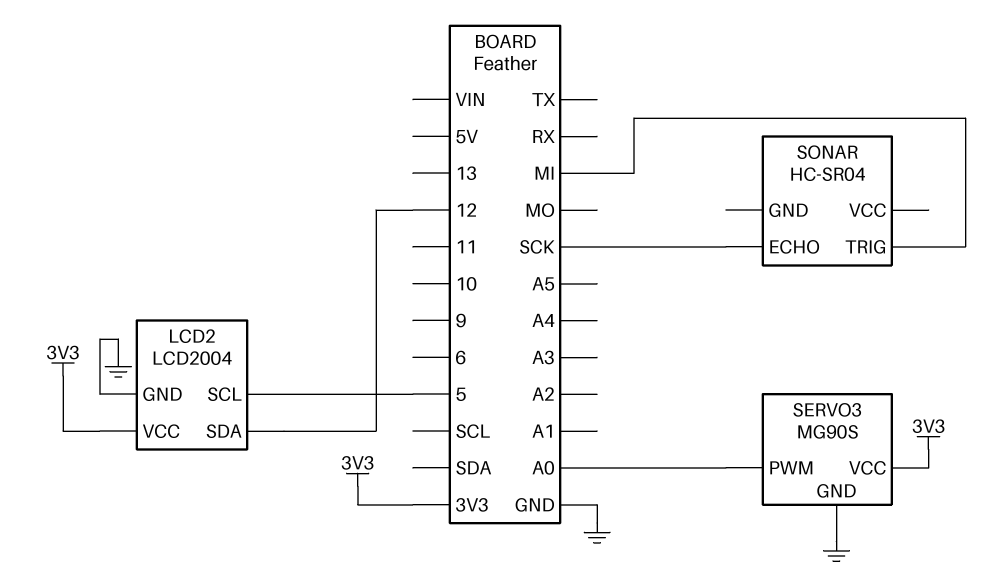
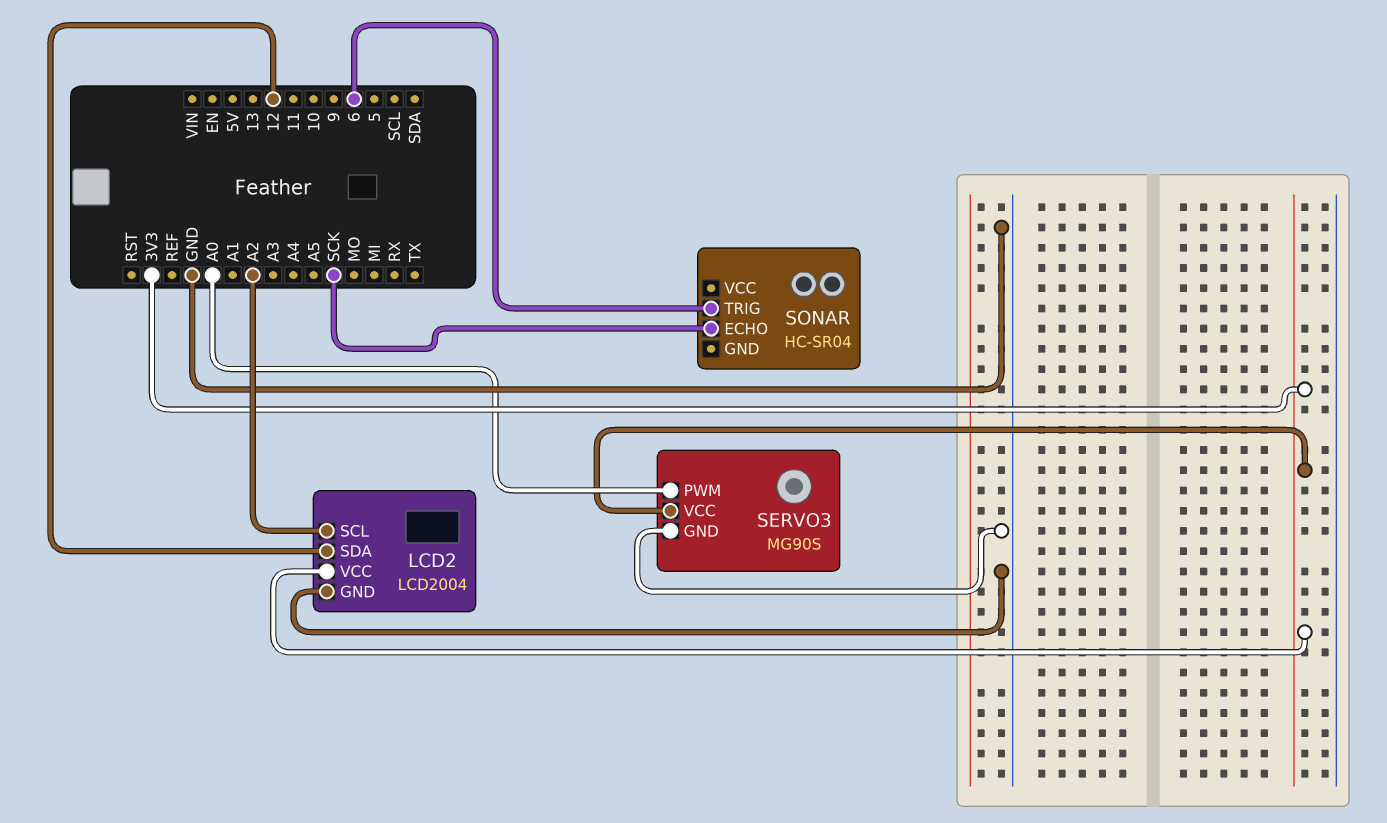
LCD2 pin SCL: 5 -> A2
SONAR pin TRIG: MI -> 6

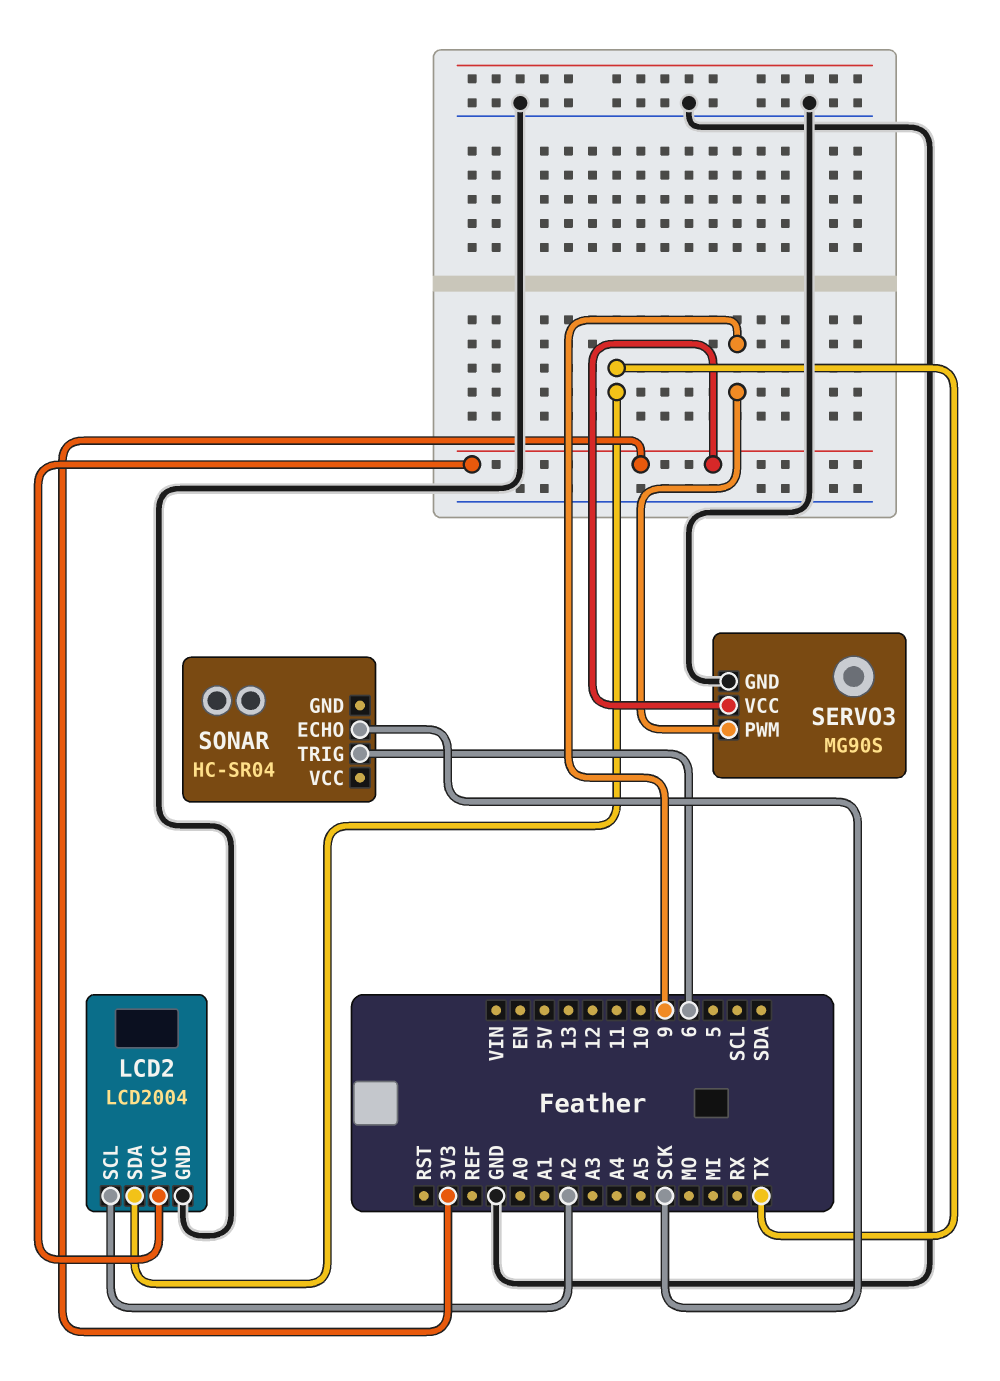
LCD2 pin SDA: 12 -> TX
SERVO3 pin PWM: A0 -> 9

